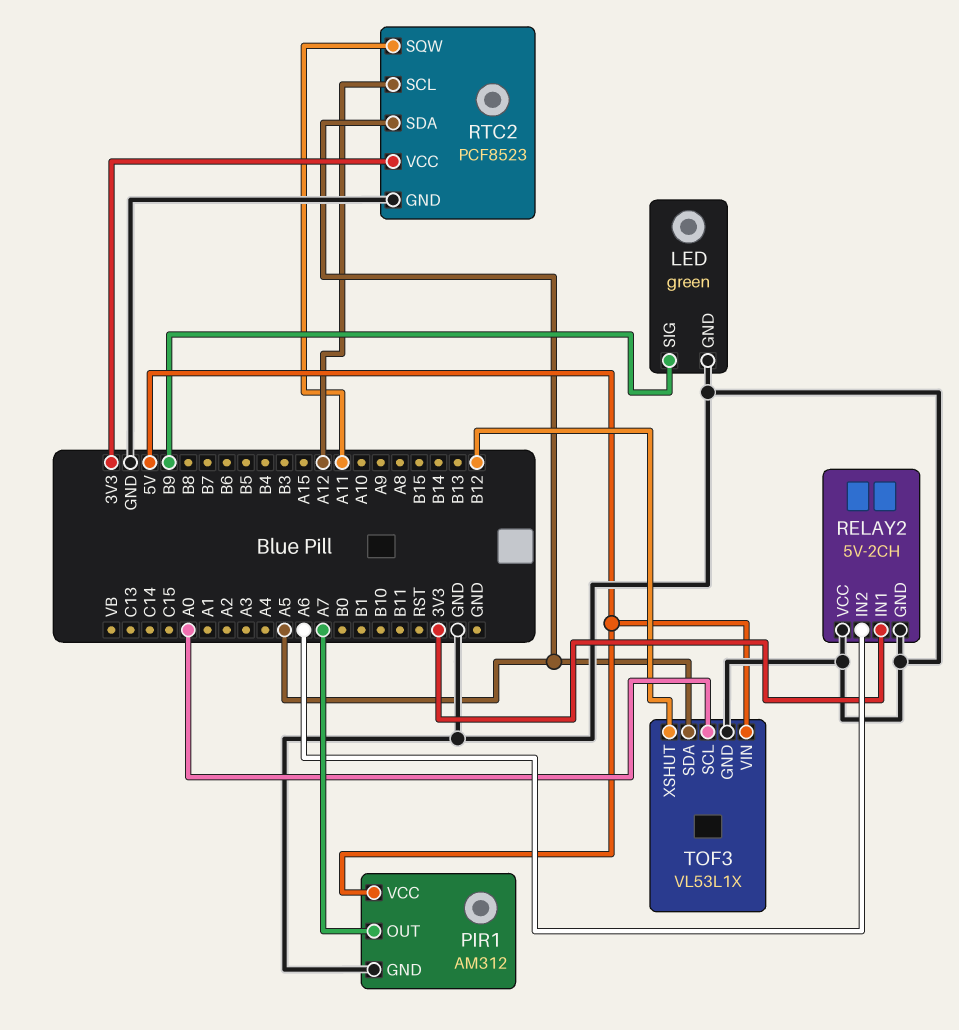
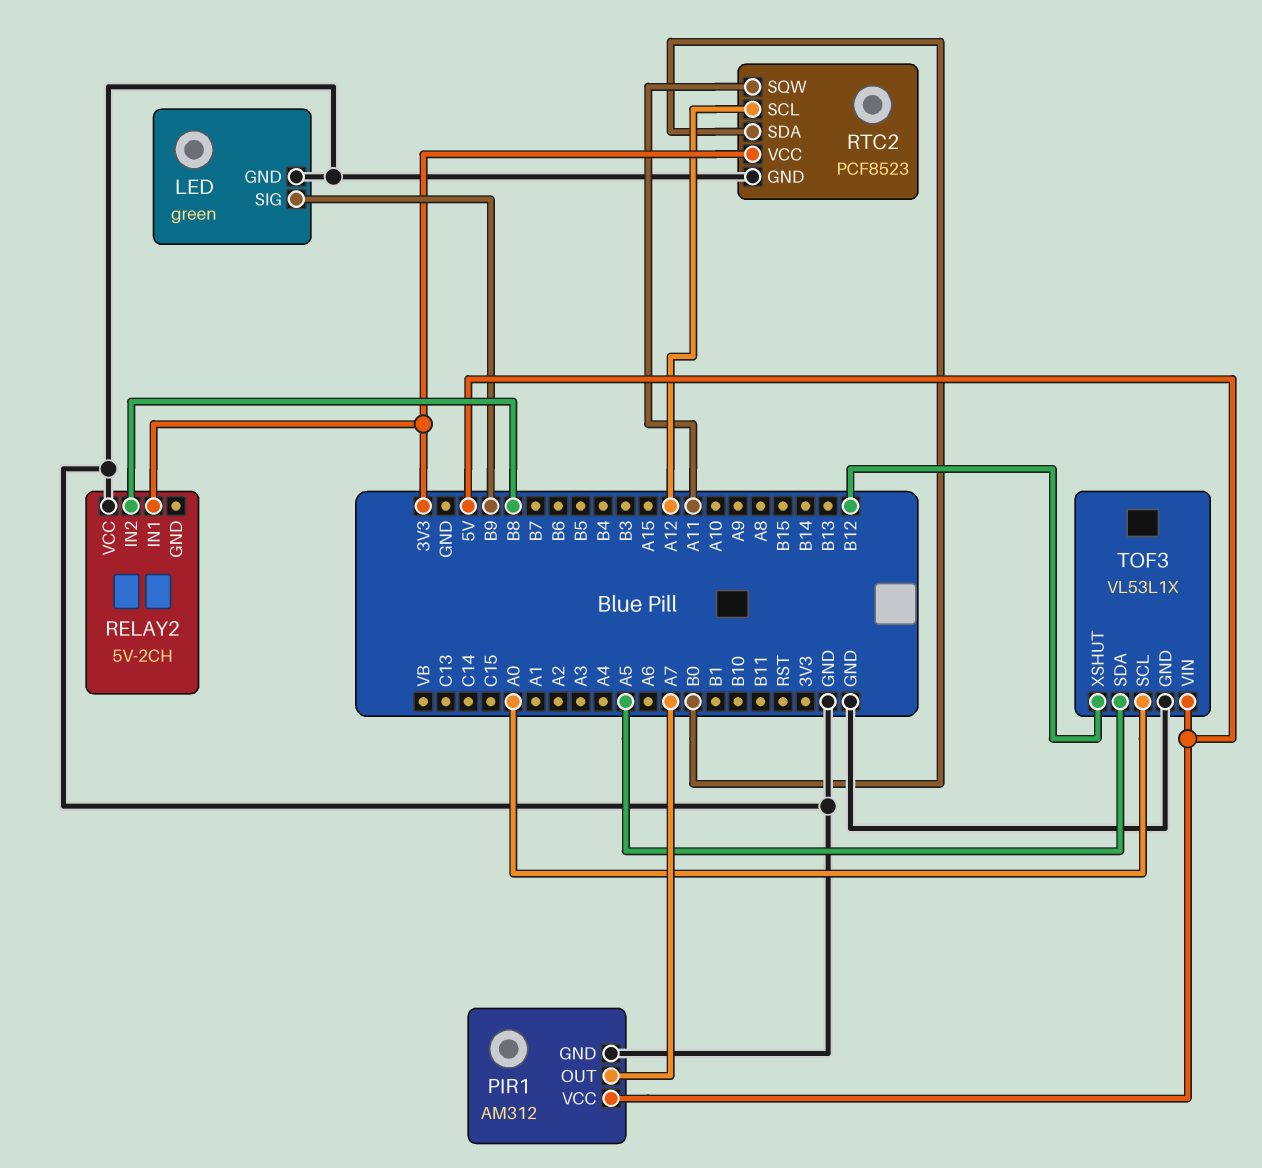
RELAY2 pin GND: GND -> none
RELAY2 pin IN2: A6 -> B8
RTC2 pin SDA: A5 -> B0

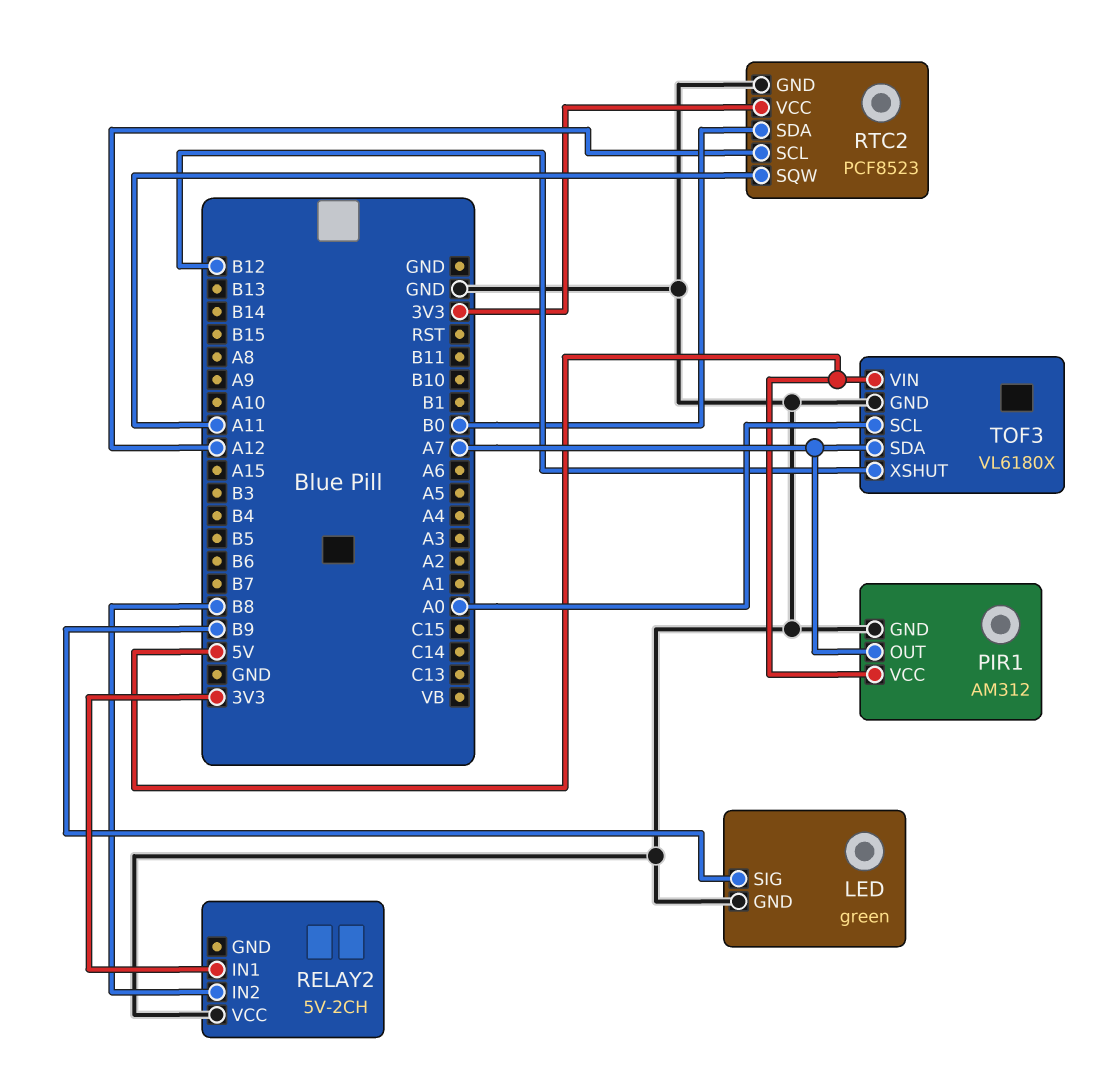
TOF3: VL53L1X -> VL6180X
TOF3 pin SDA: A5 -> A7

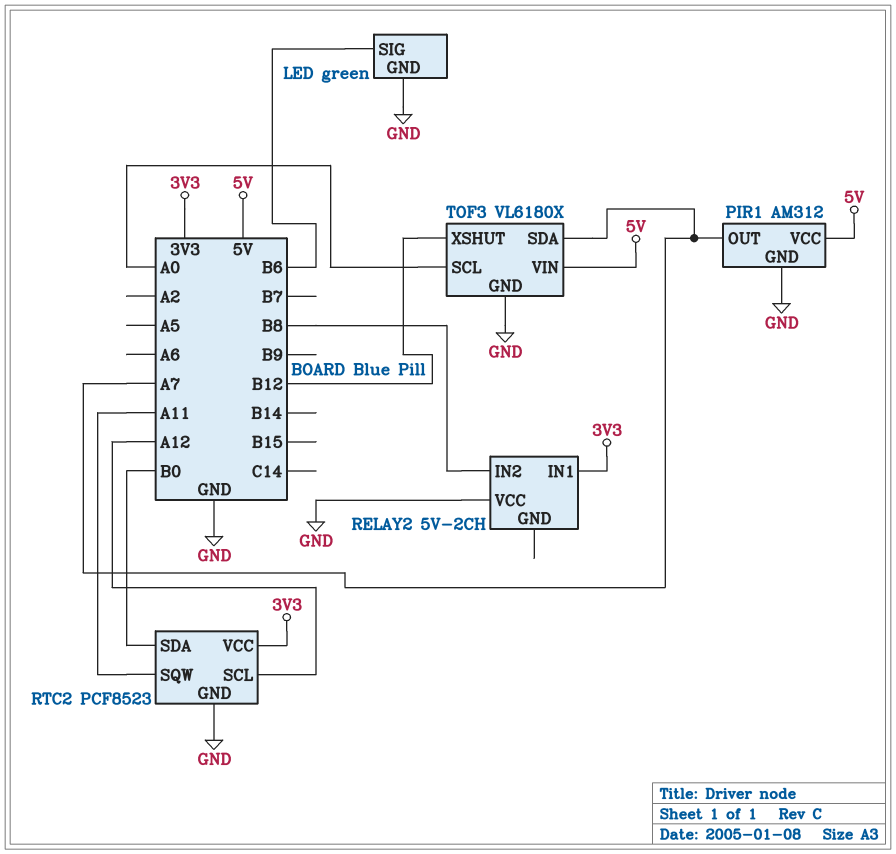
LED pin SIG: B9 -> B6

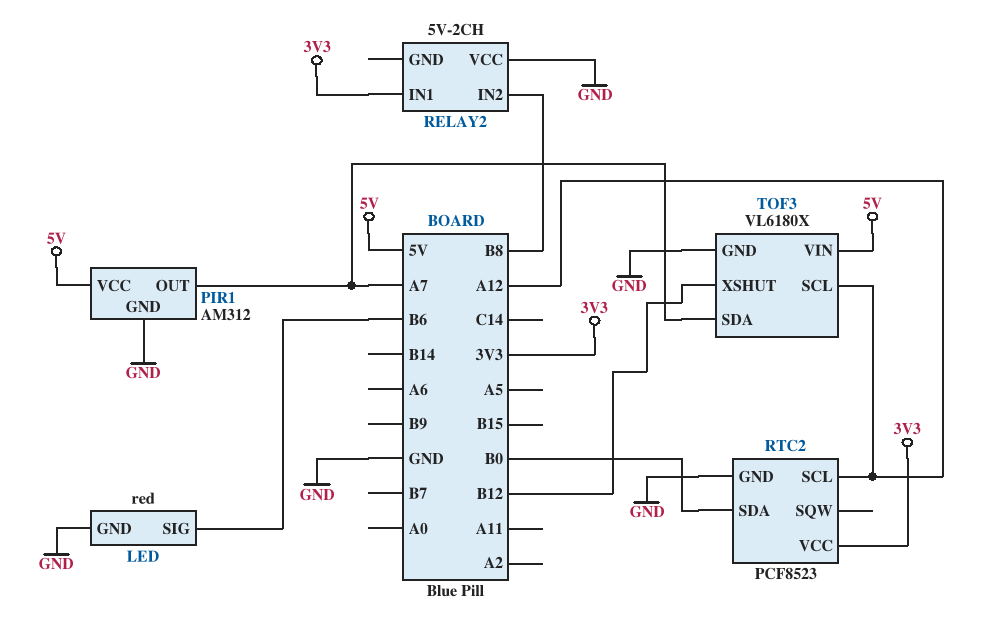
LED: green -> red
RTC2 pin SQW: A11 -> none
TOF3 pin SCL: A0 -> A12

